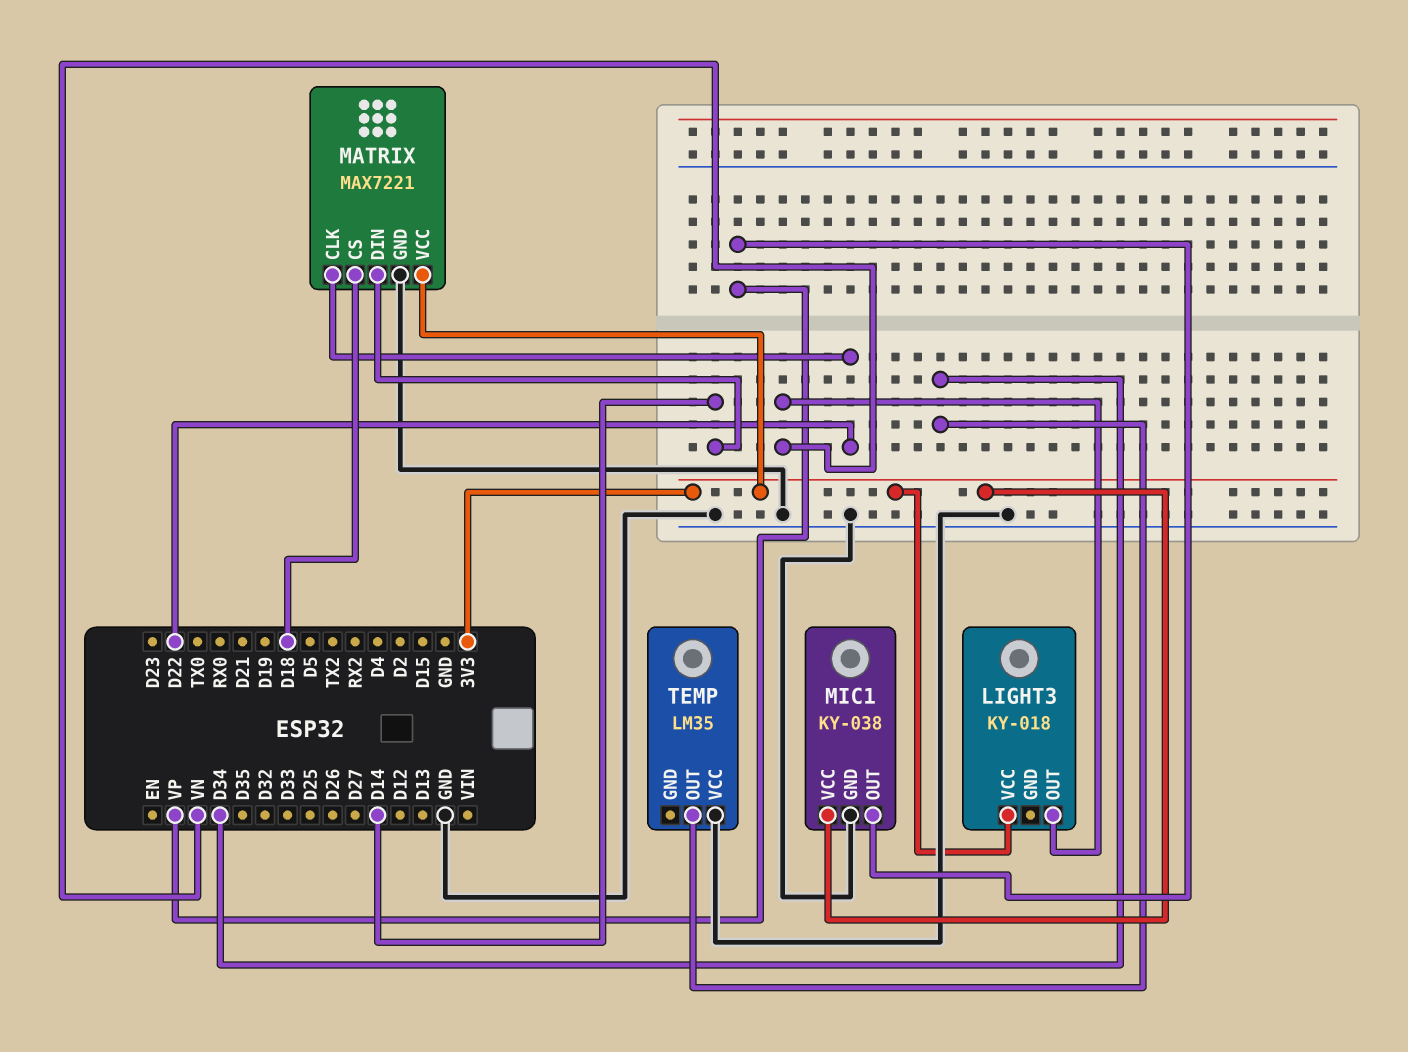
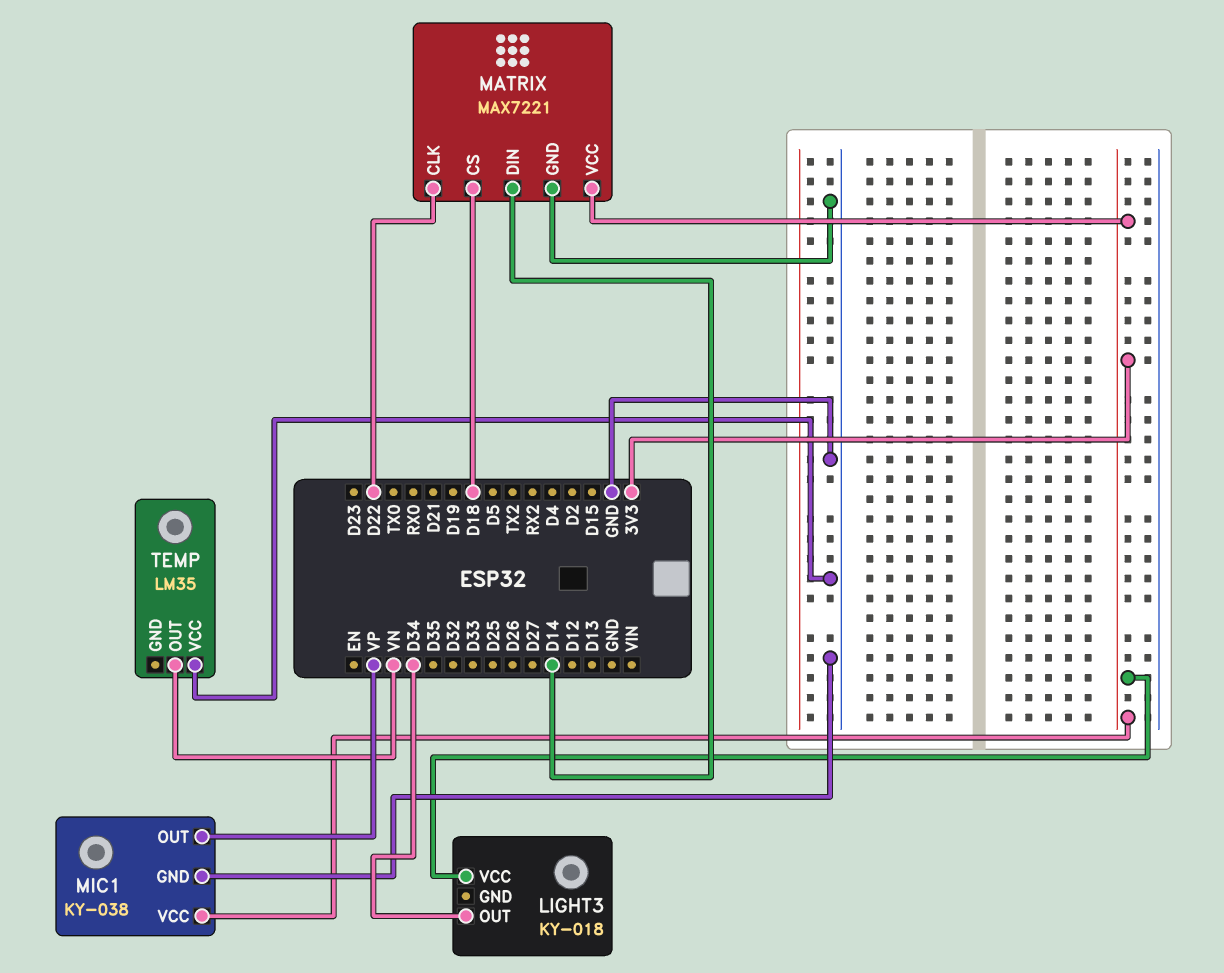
LIGHT3 pin OUT: VN -> D34
TEMP pin OUT: D34 -> VN

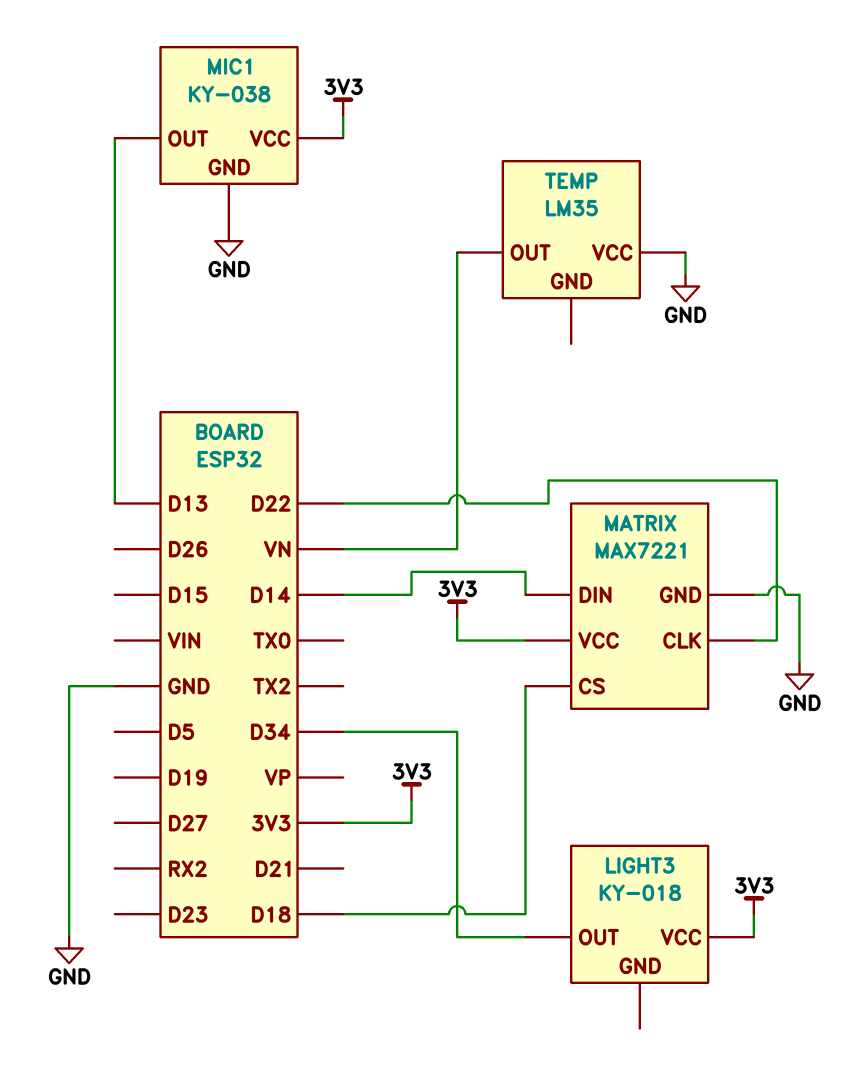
MIC1 pin OUT: VP -> D13

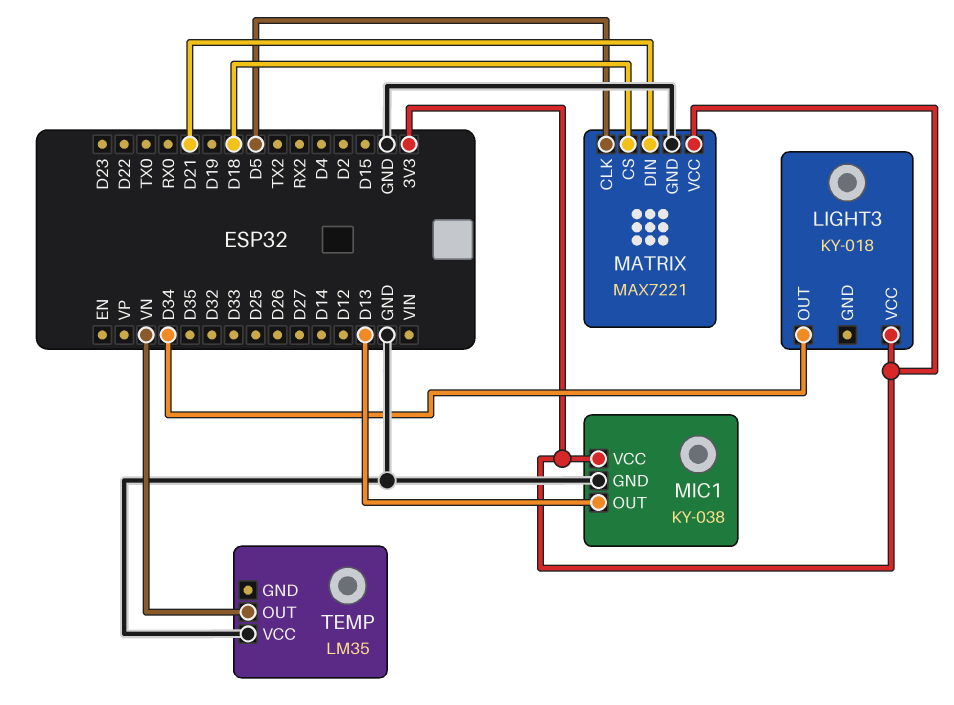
MATRIX pin CLK: D22 -> D5
MATRIX pin DIN: D14 -> D21

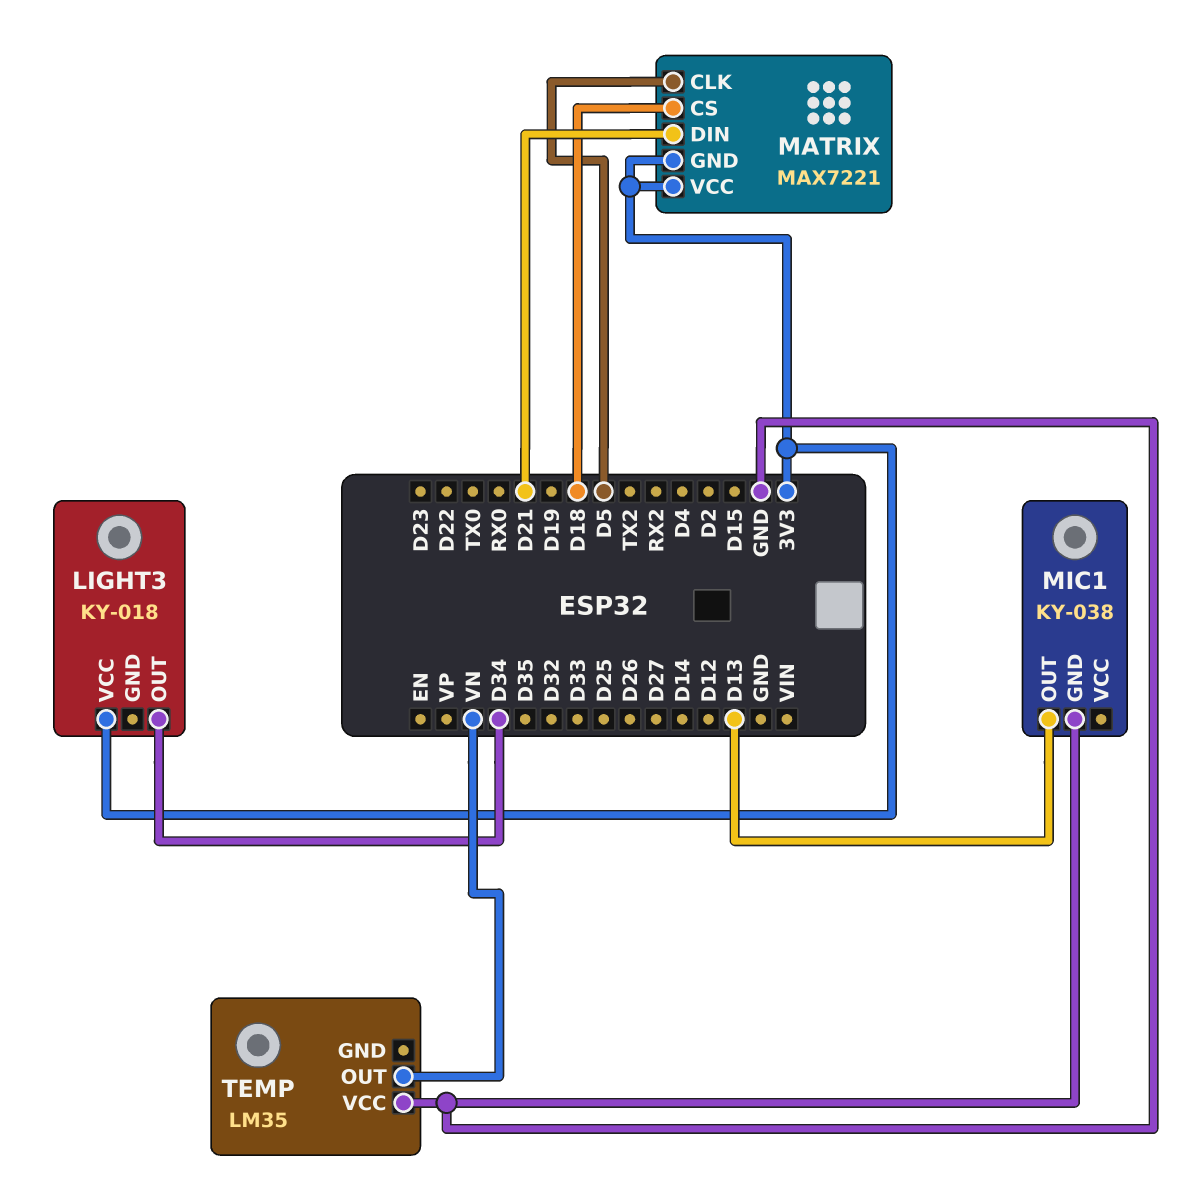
MATRIX pin GND: GND -> 3V3
MIC1 pin VCC: 3V3 -> none

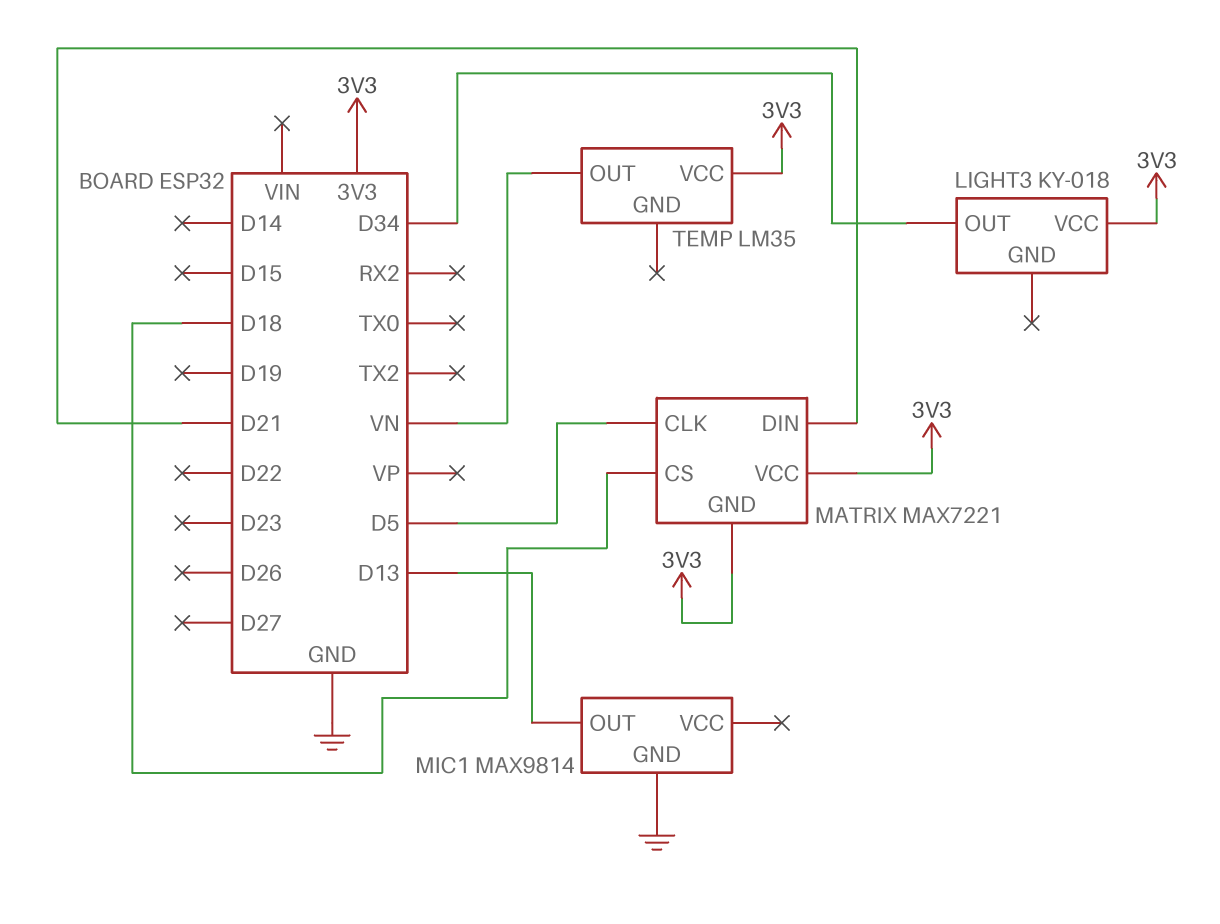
MIC1: KY-038 -> MAX9814
TEMP pin VCC: GND -> 3V3

